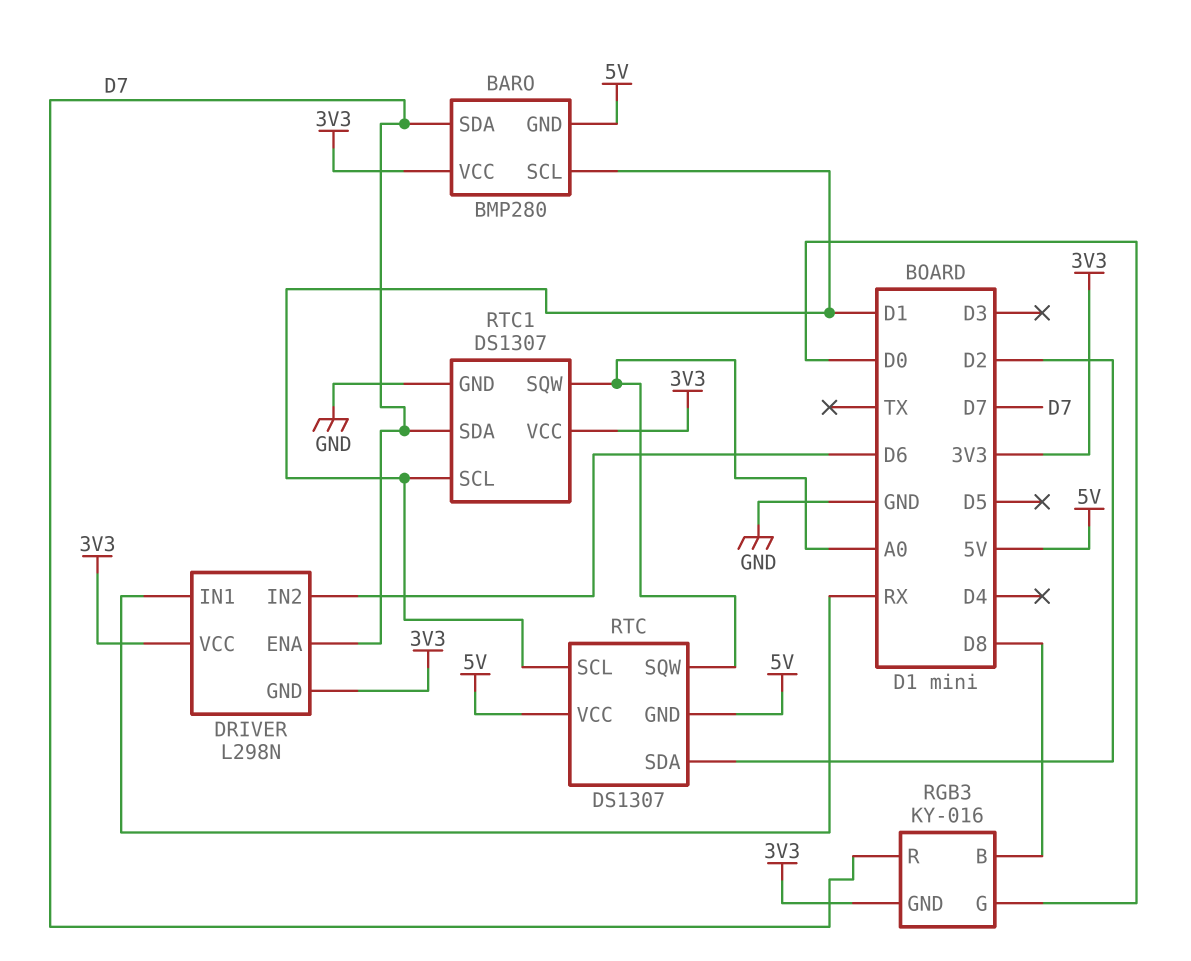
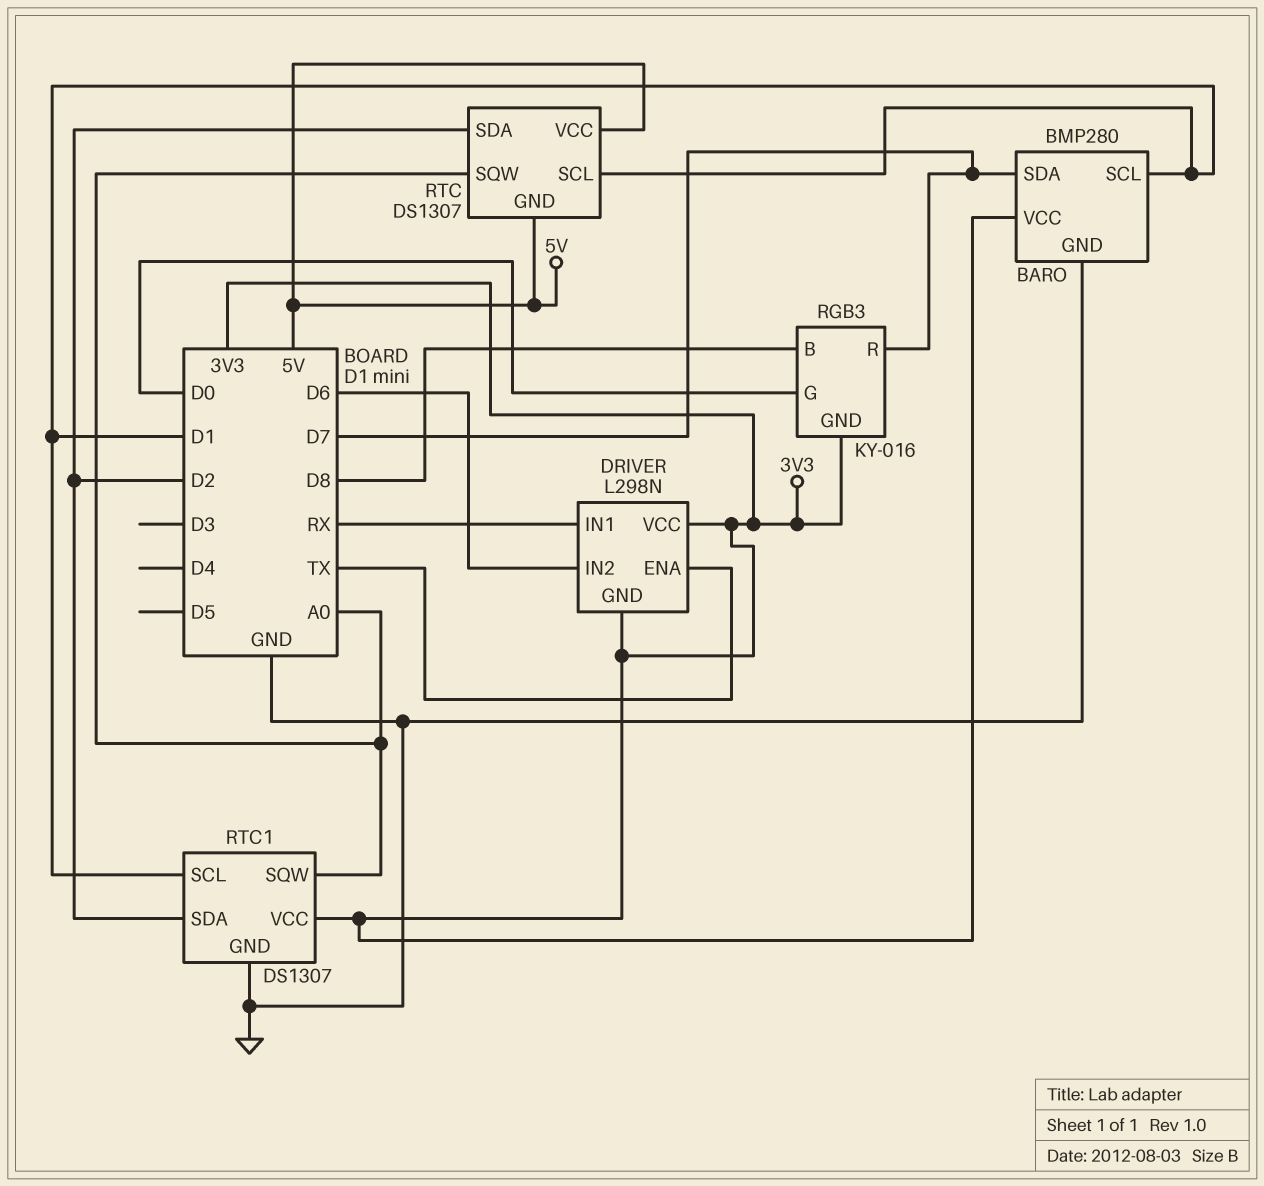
BARO pin GND: 5V -> GND
DRIVER pin ENA: D7 -> TX
RTC1 pin SDA: D7 -> D2

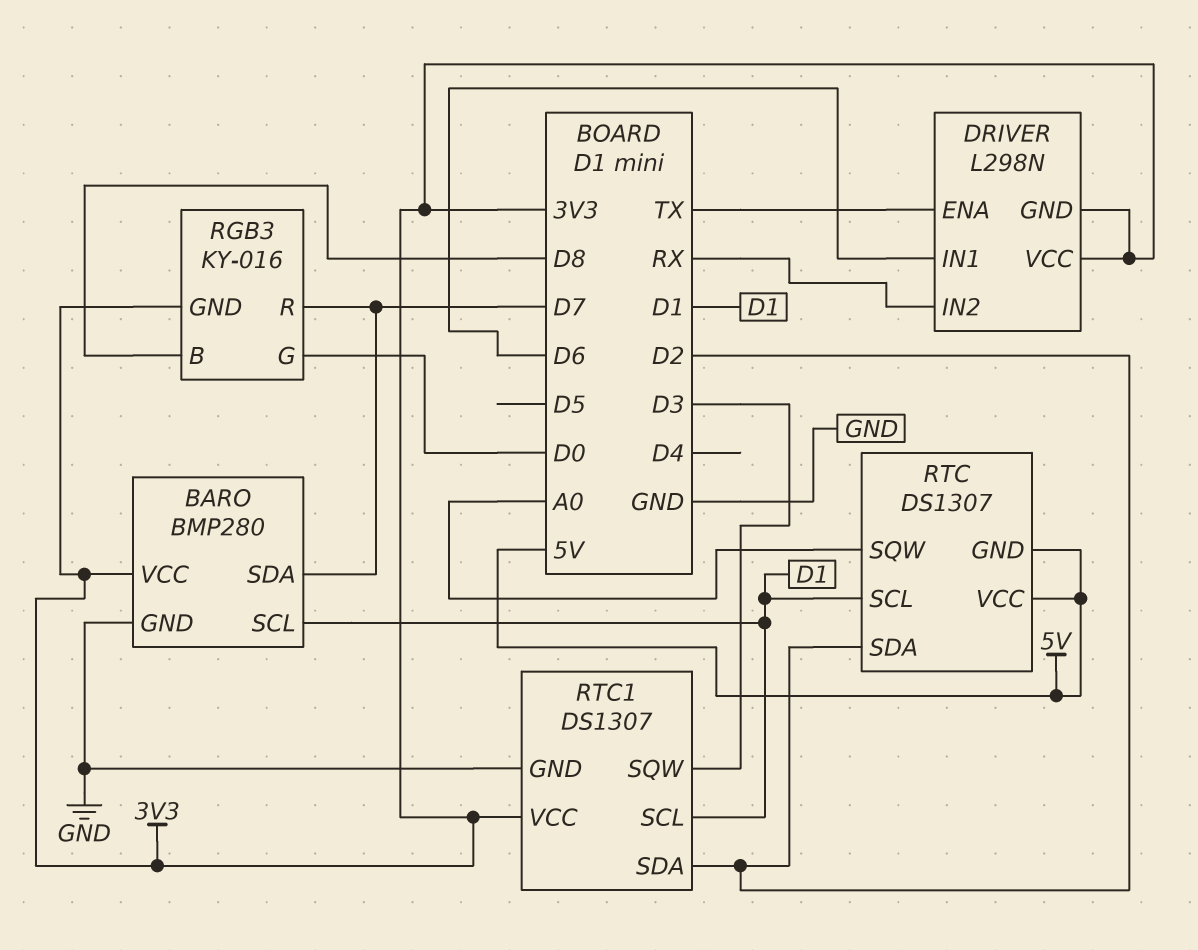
DRIVER pin IN1: RX -> D6
DRIVER pin IN2: D6 -> RX
RTC1 pin SQW: A0 -> D3

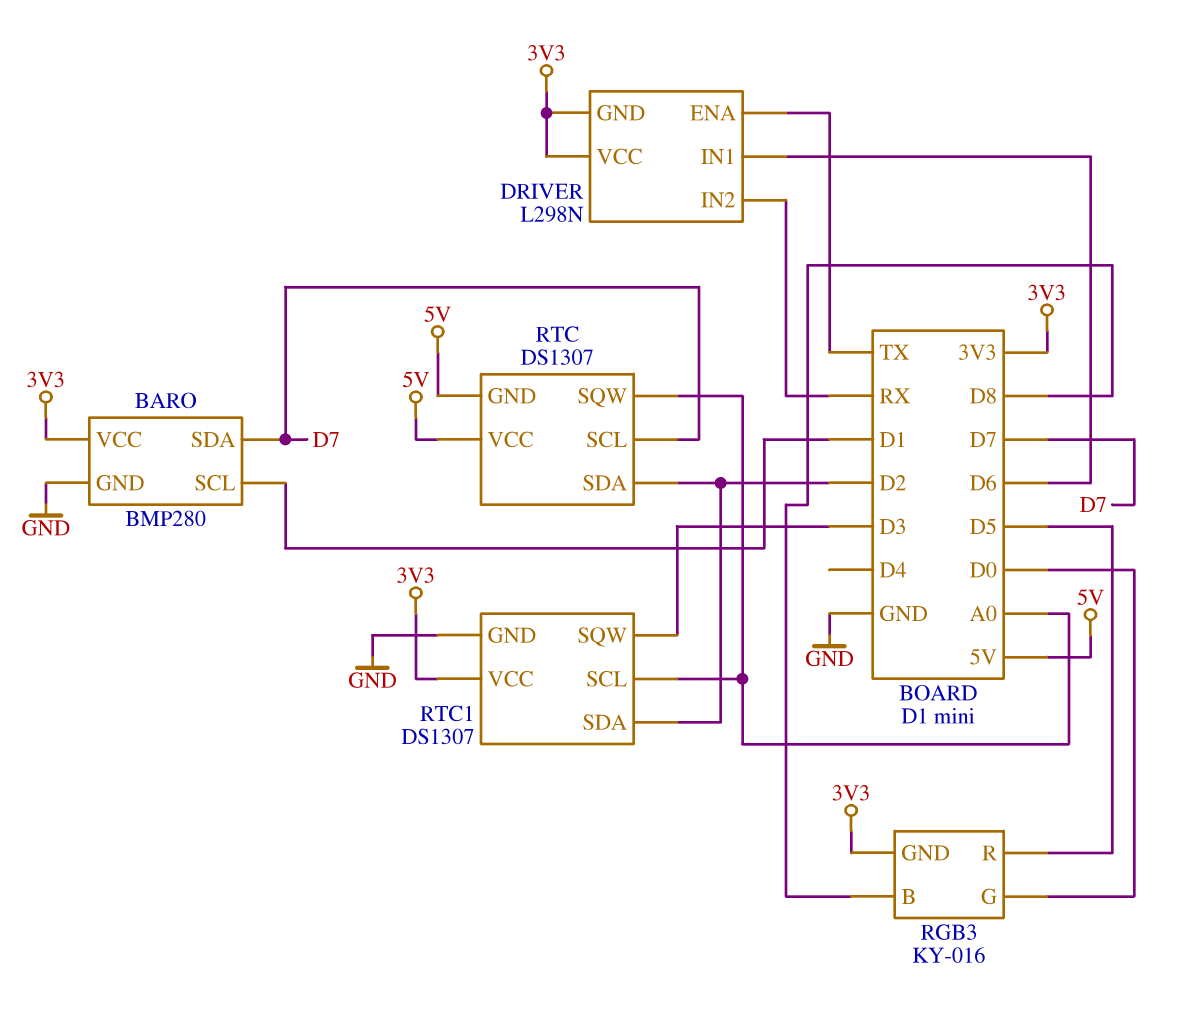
RGB3 pin R: D7 -> D5
RTC pin SCL: D1 -> D7
RTC1 pin SCL: D1 -> A0

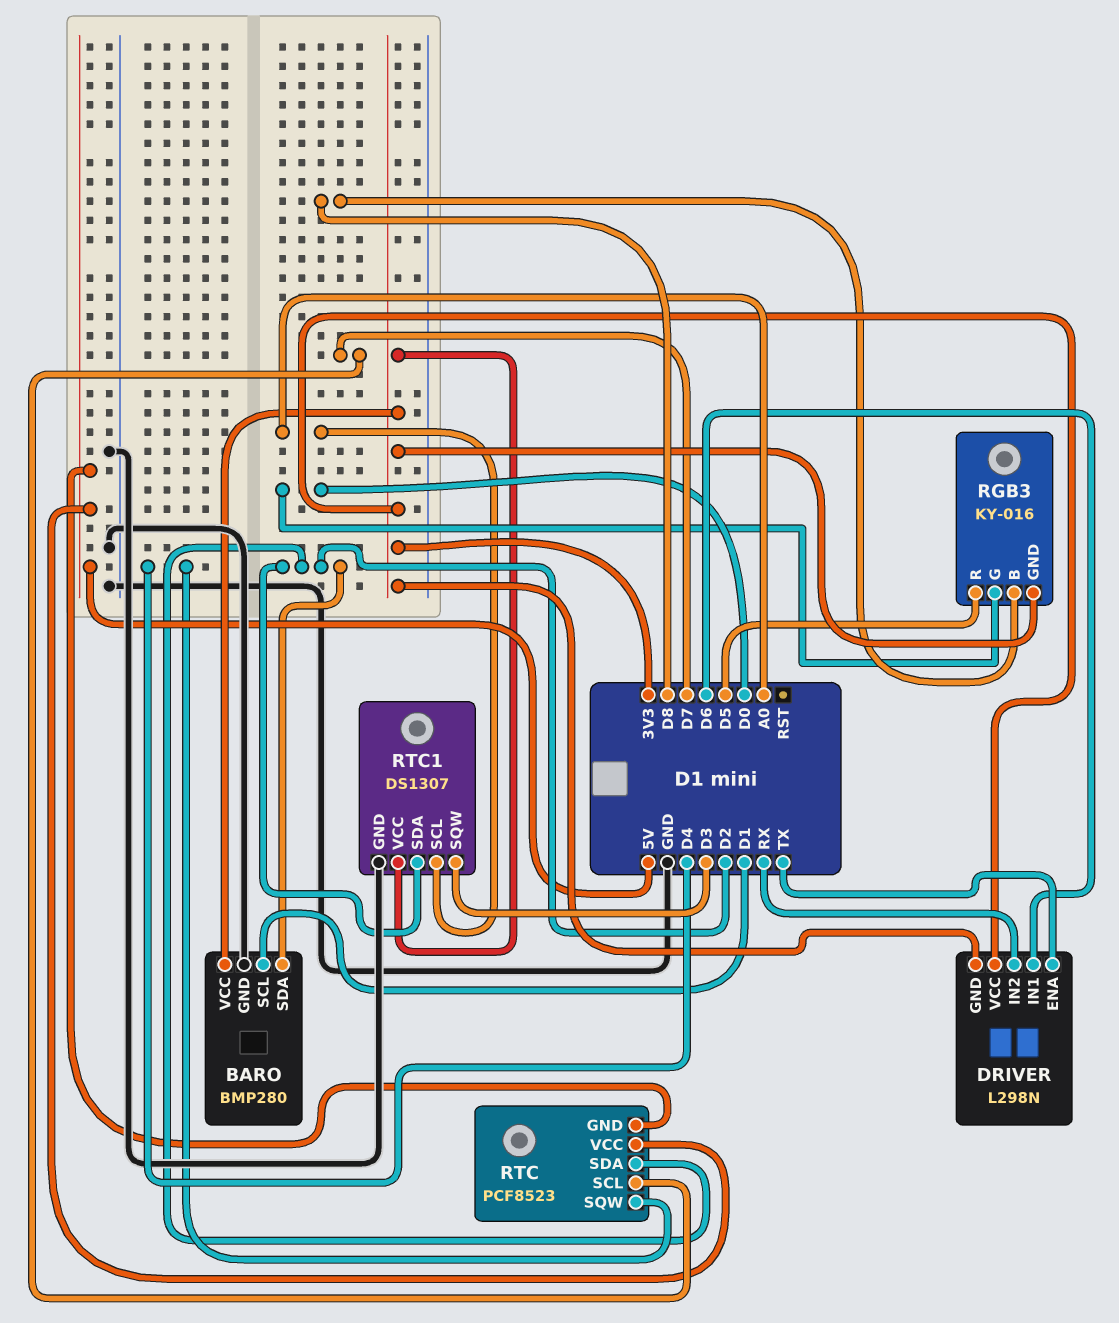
BARO pin SDA: D7 -> D2
RTC: DS1307 -> PCF8523
RTC pin SQW: A0 -> D4

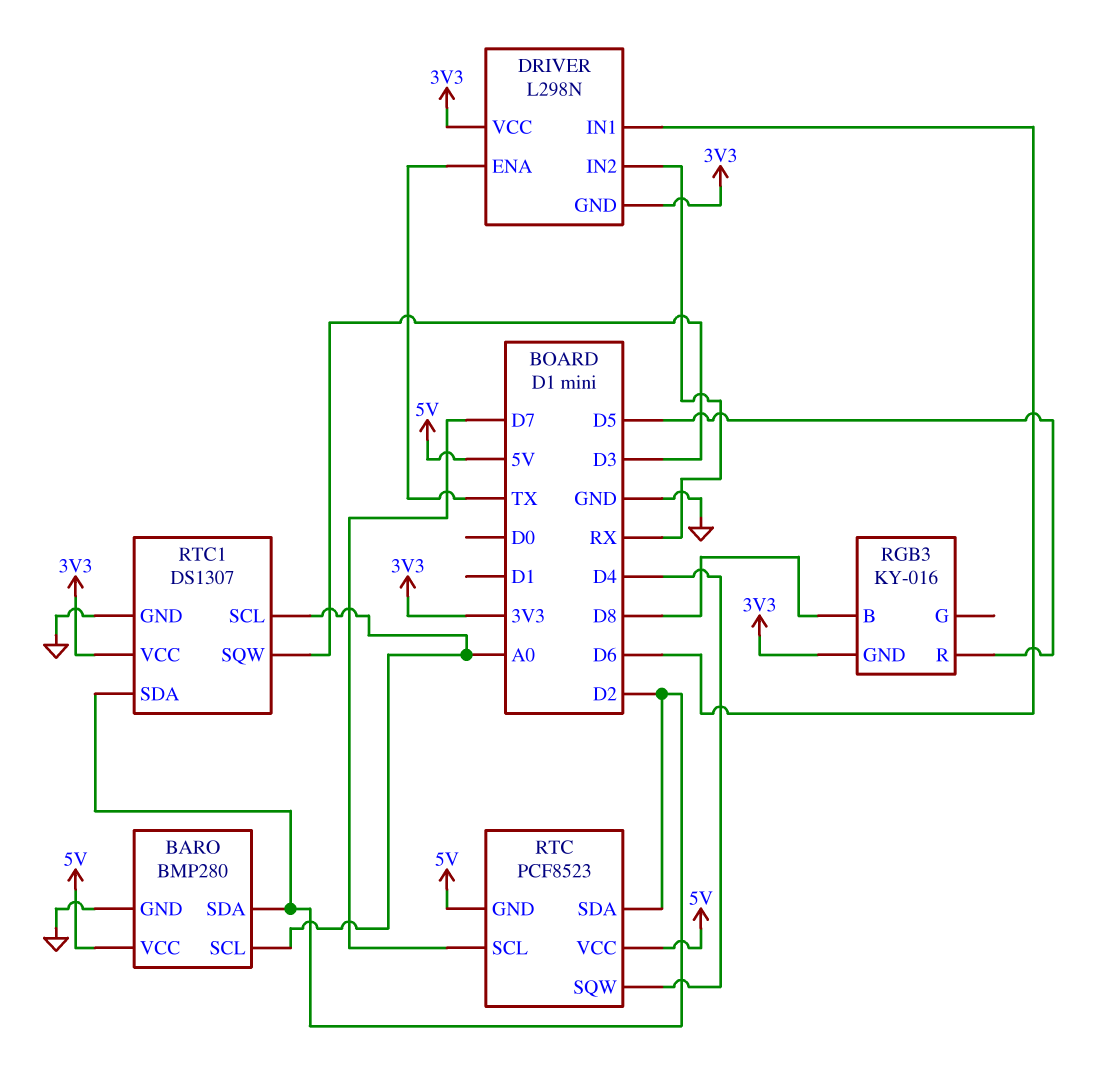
BARO pin SCL: D1 -> A0
BARO pin VCC: 3V3 -> 5V
RGB3 pin G: D0 -> none

